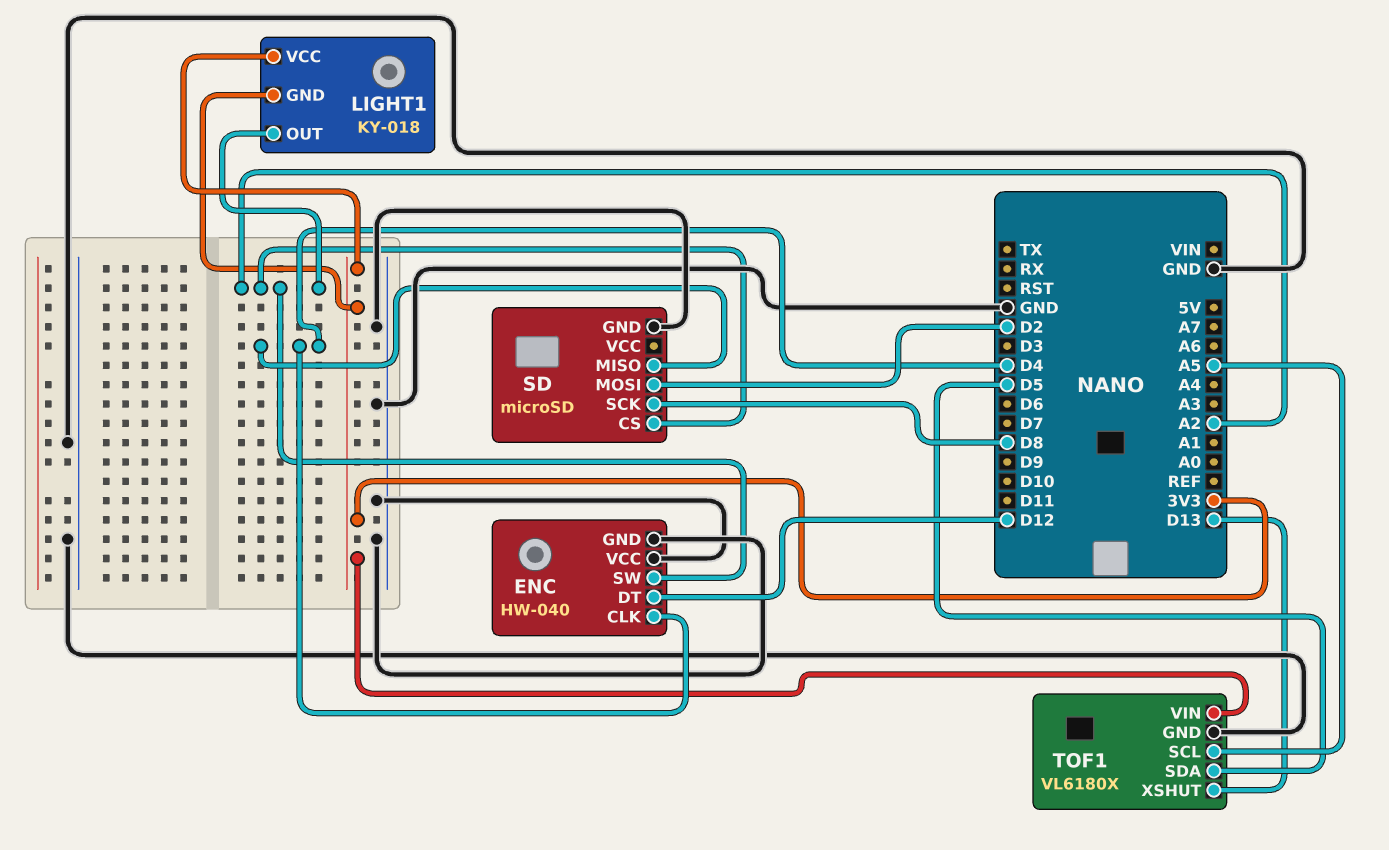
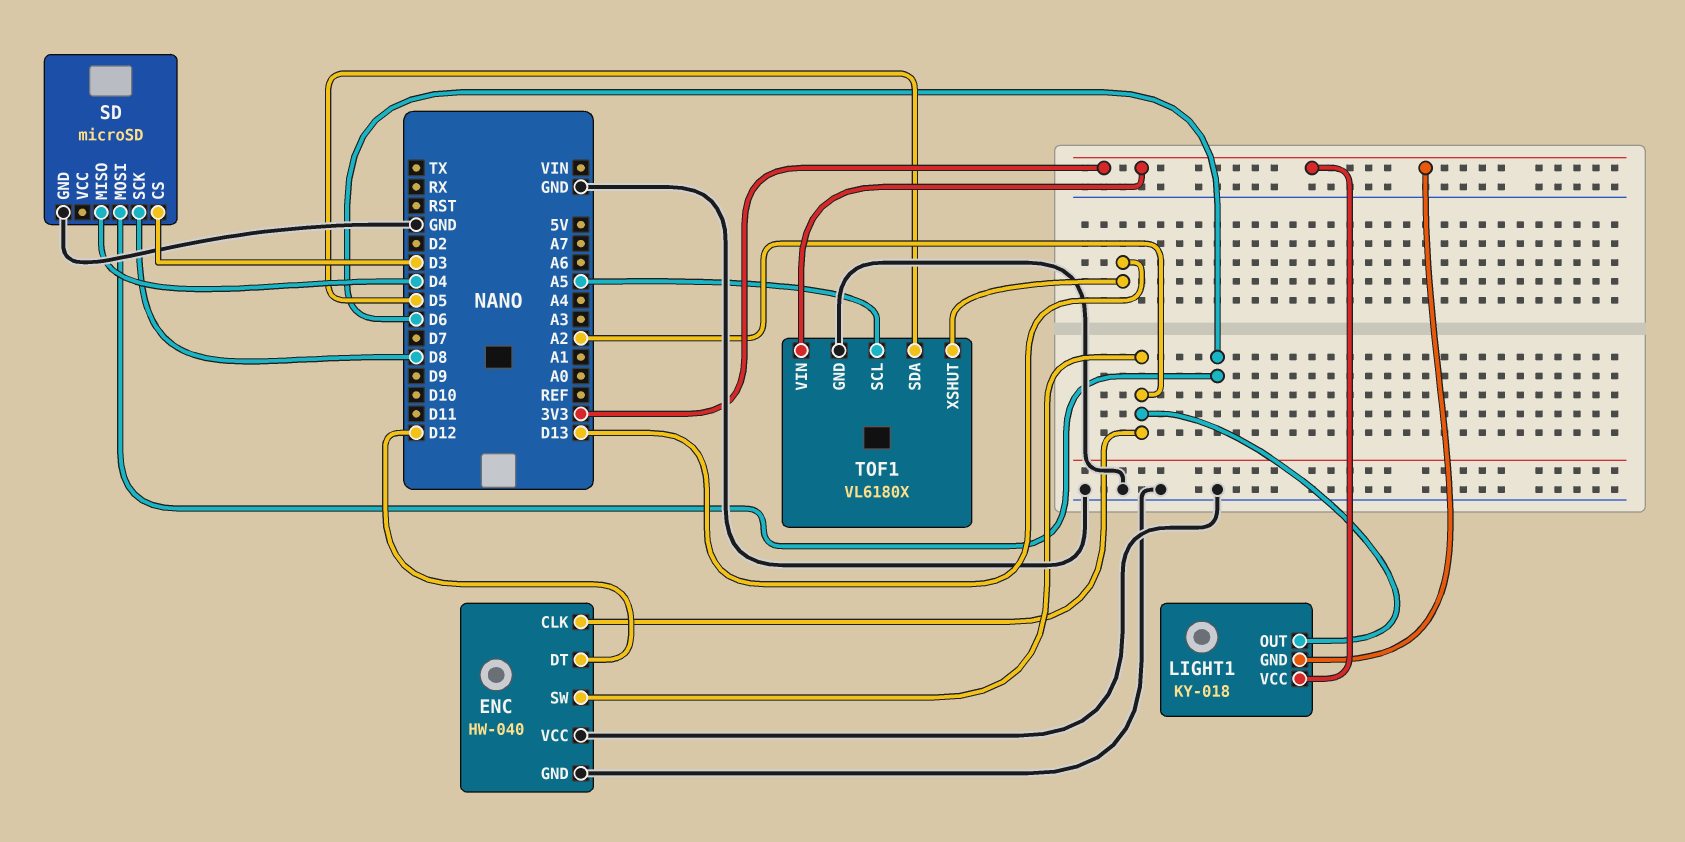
ENC pin CLK: D4 -> A2
SD pin CS: A2 -> D3
SD pin MOSI: D2 -> D6

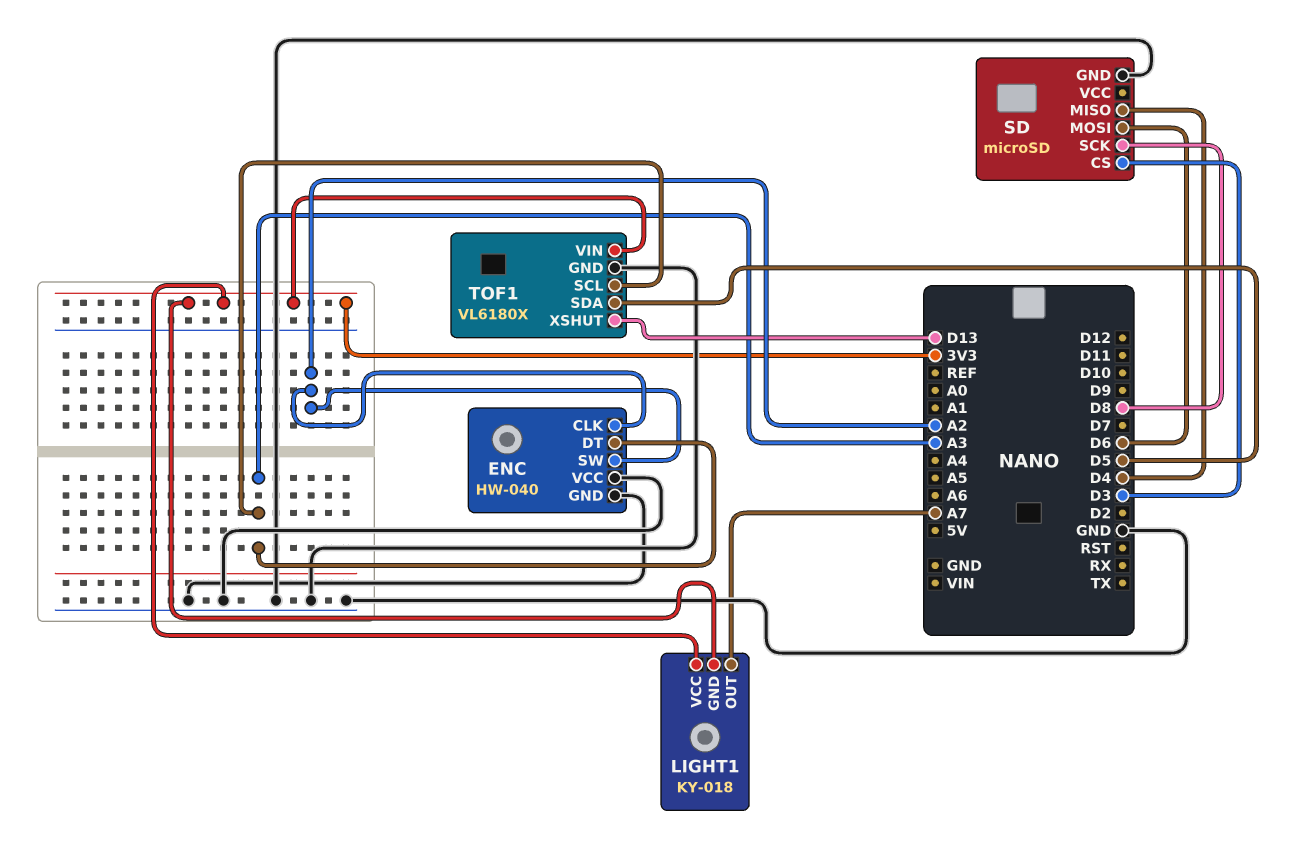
ENC pin DT: D12 -> A3
LIGHT1 pin OUT: A2 -> A7
TOF1 pin SCL: A5 -> A3

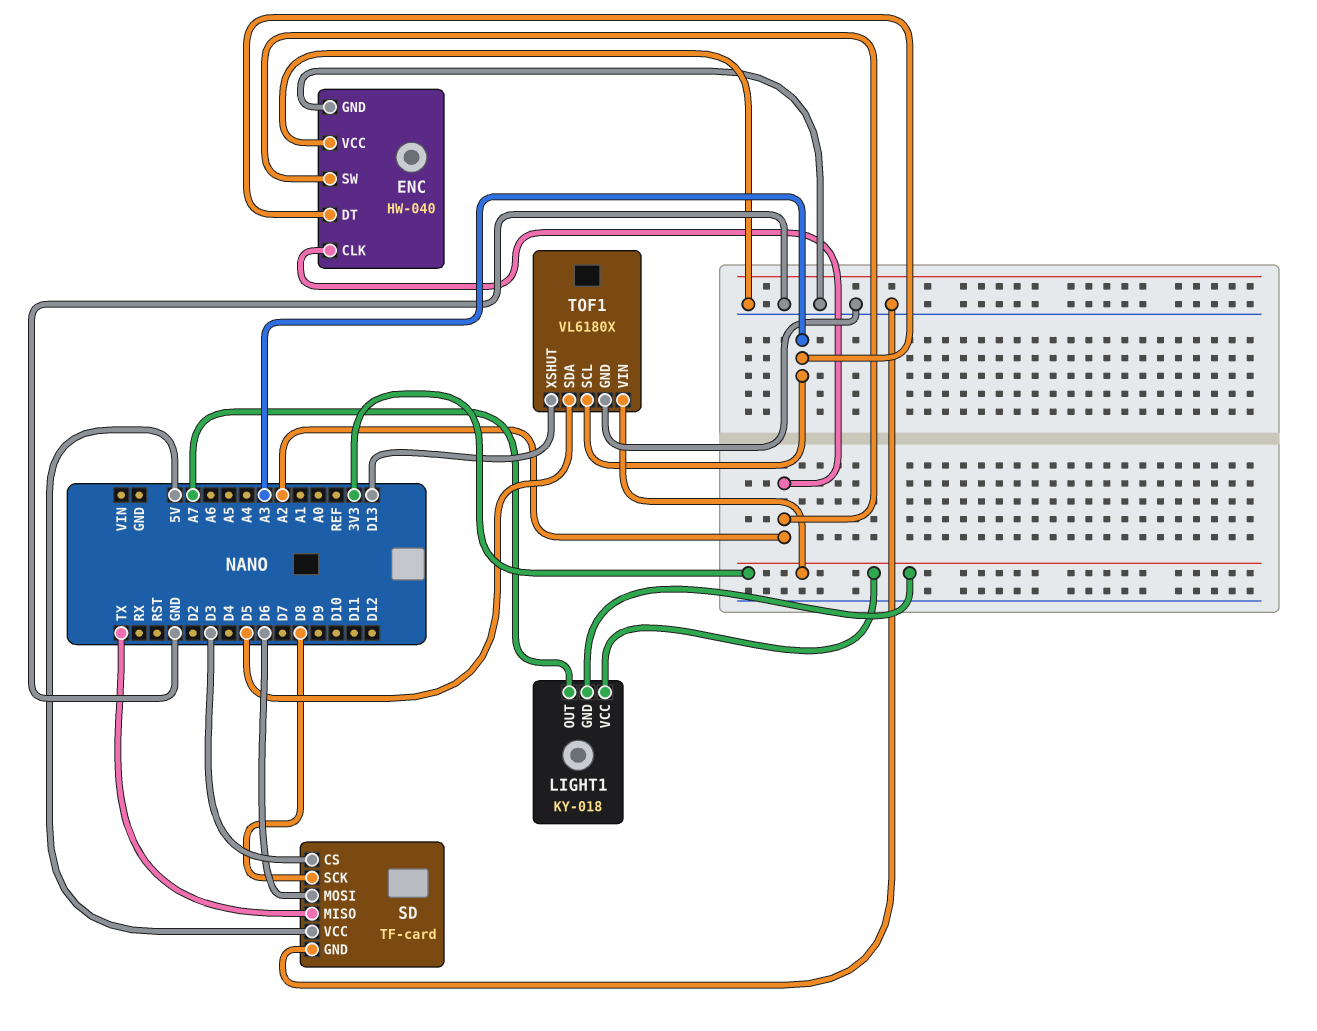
SD: microSD -> TF-card
SD pin MISO: D4 -> TX
SD pin VCC: none -> 5V

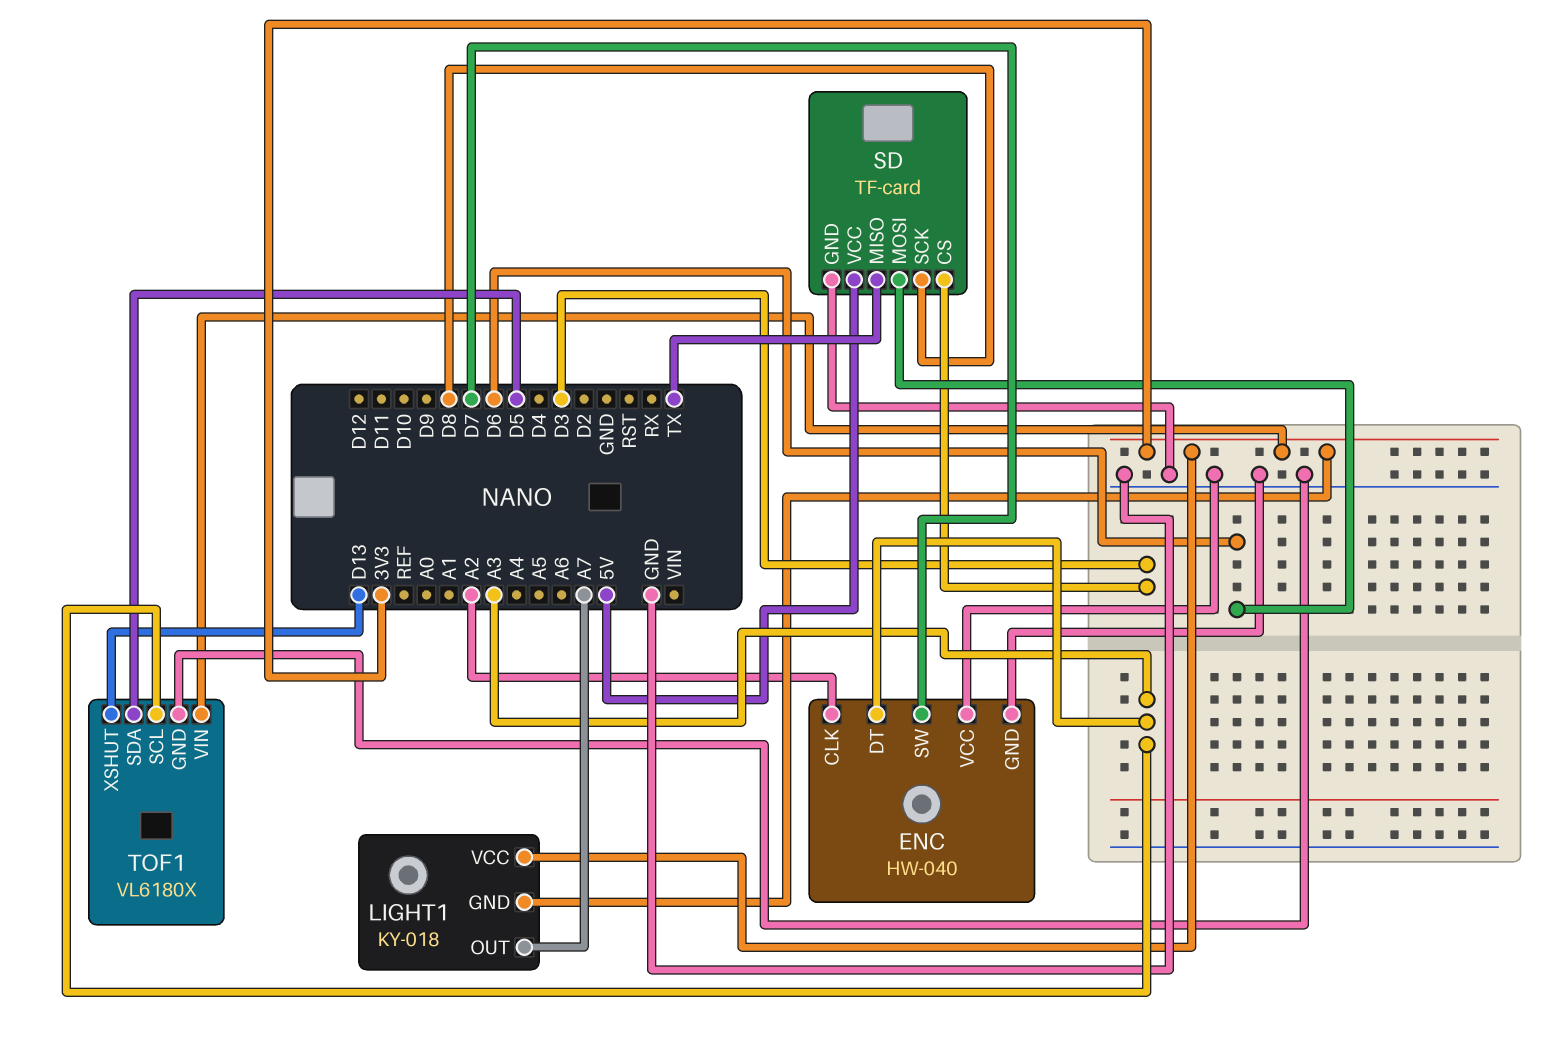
ENC pin SW: A2 -> D7

